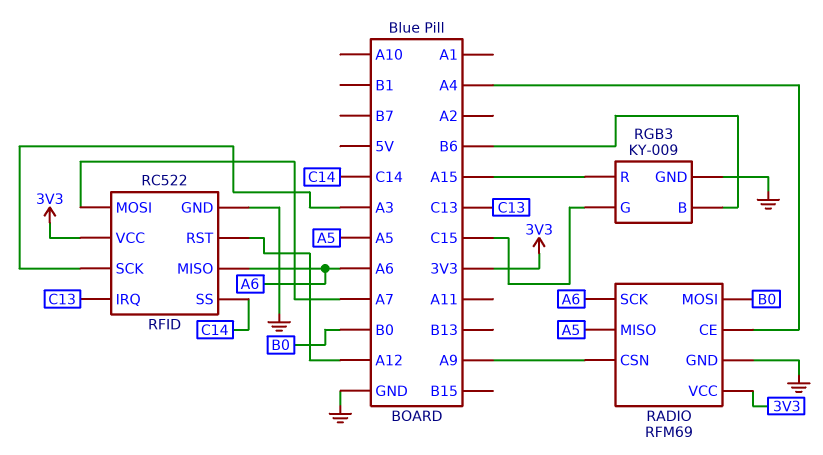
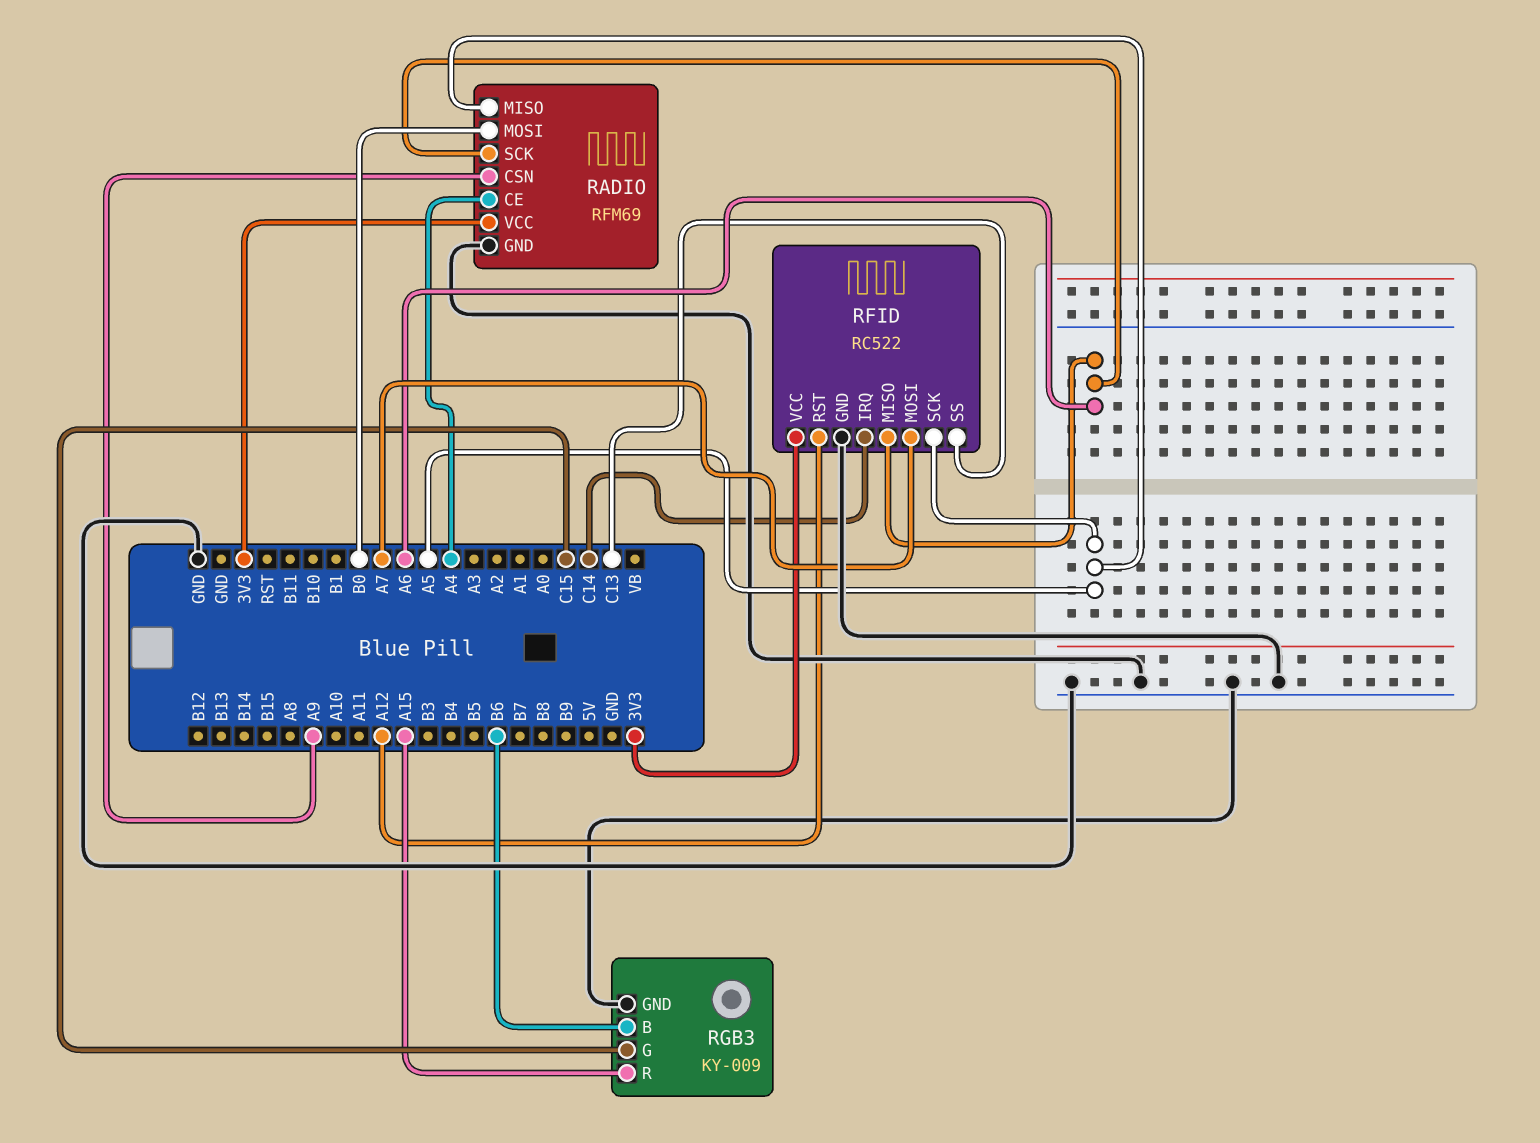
RFID pin IRQ: C13 -> C14
RFID pin SCK: A3 -> A5
RFID pin SS: C14 -> C13

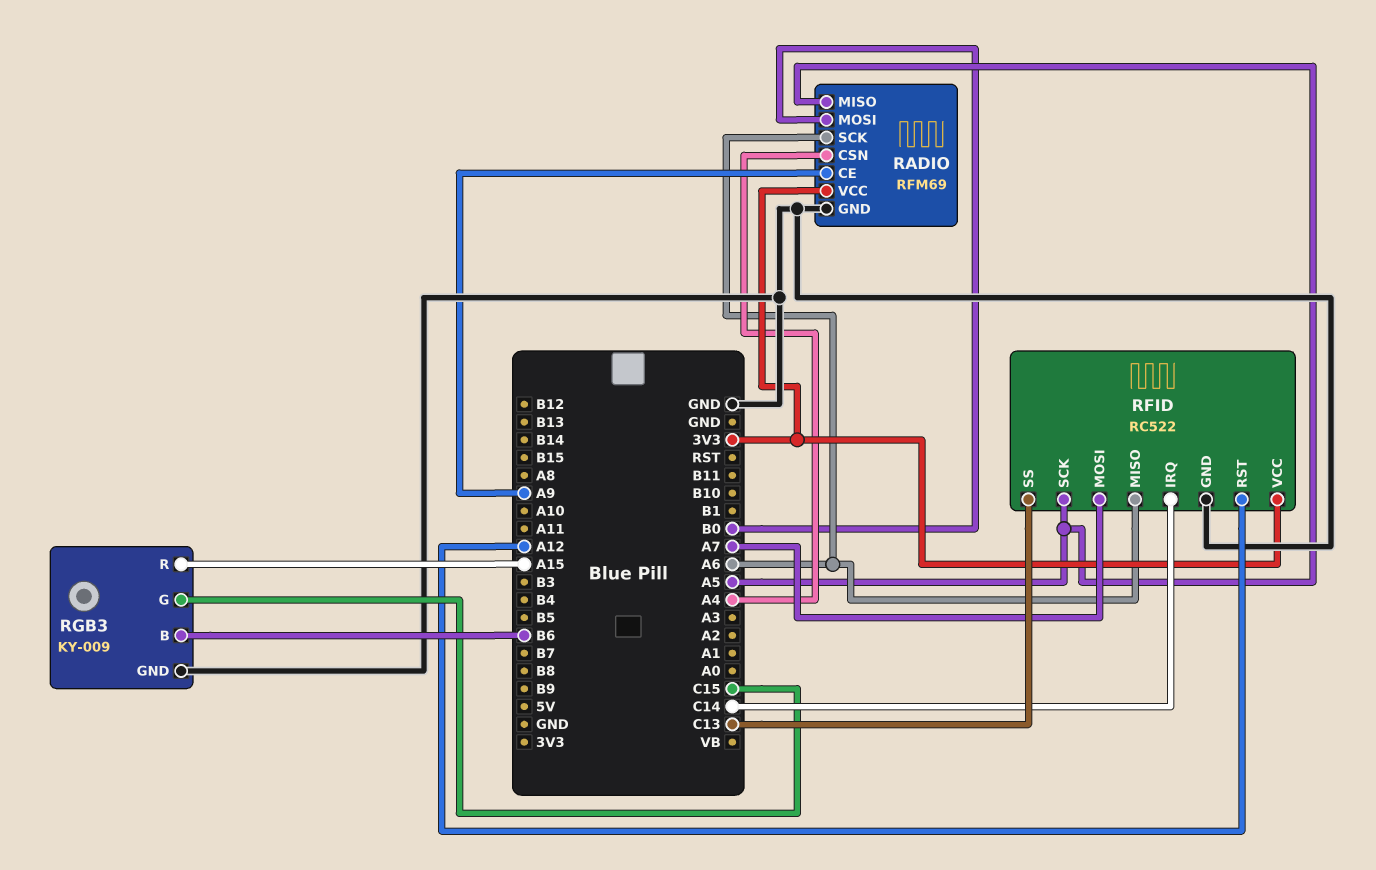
RADIO pin CE: A4 -> A9
RADIO pin CSN: A9 -> A4

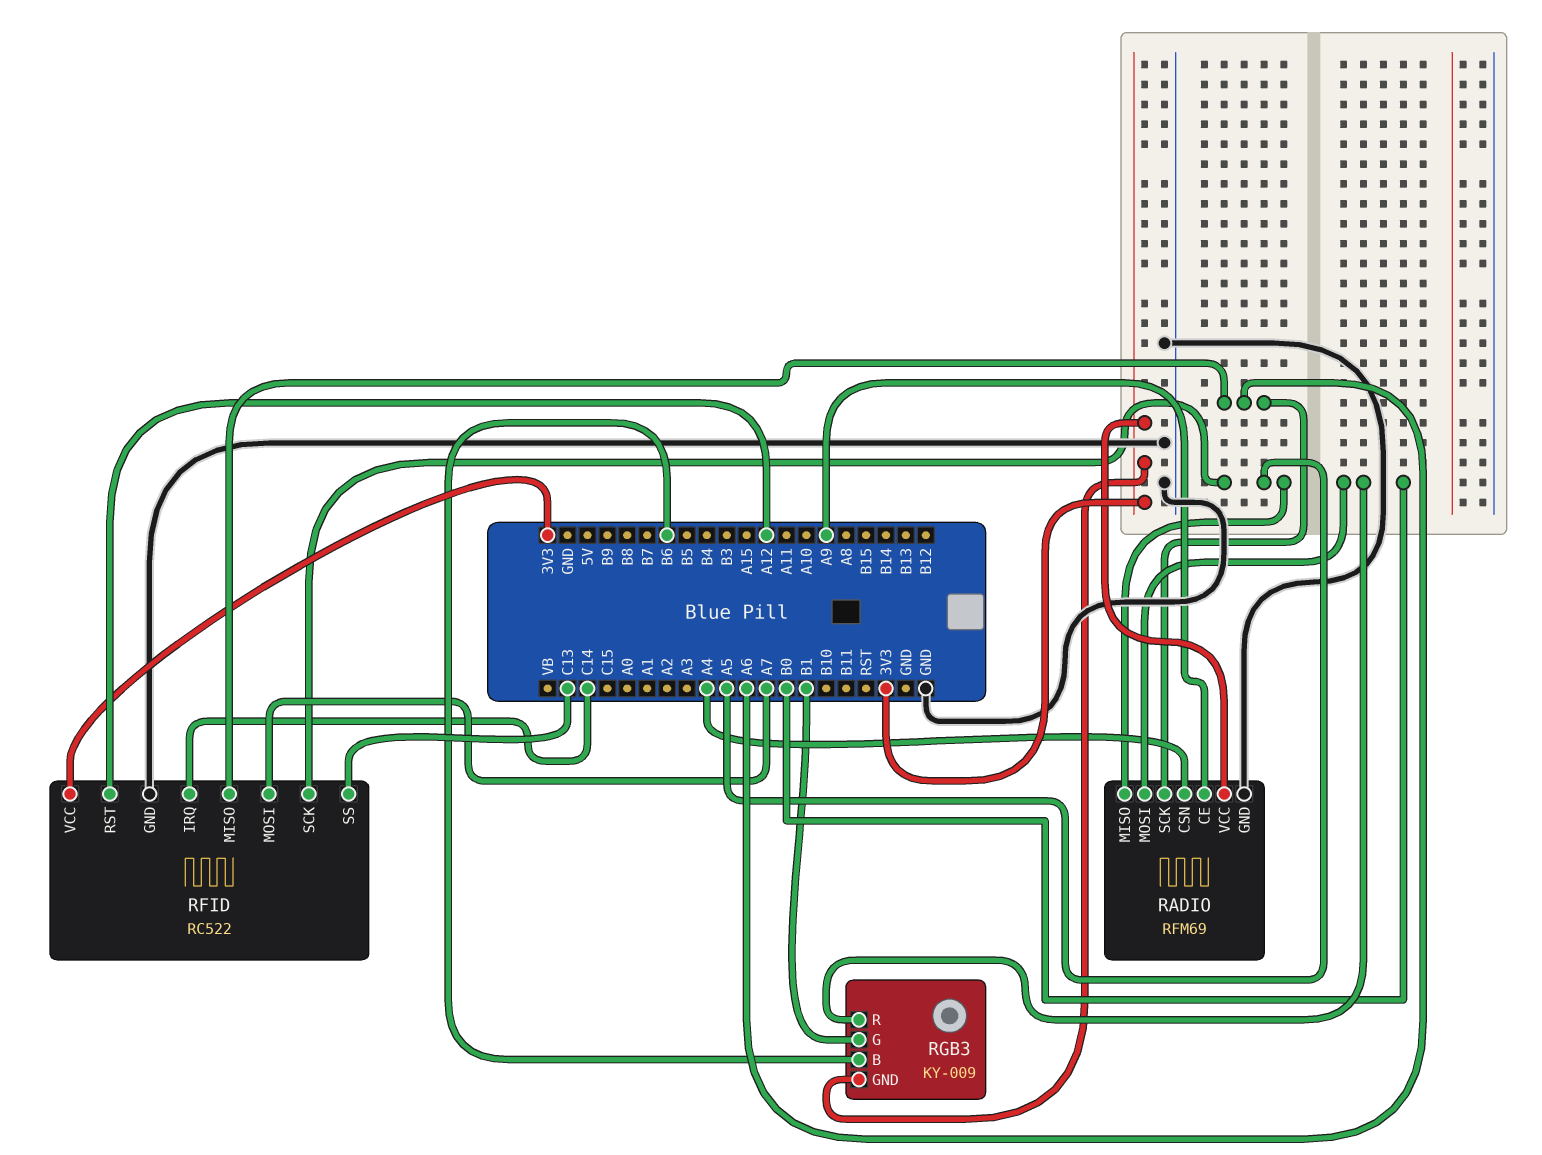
RGB3 pin G: C15 -> B1
RGB3 pin GND: GND -> 3V3
RGB3 pin R: A15 -> B0

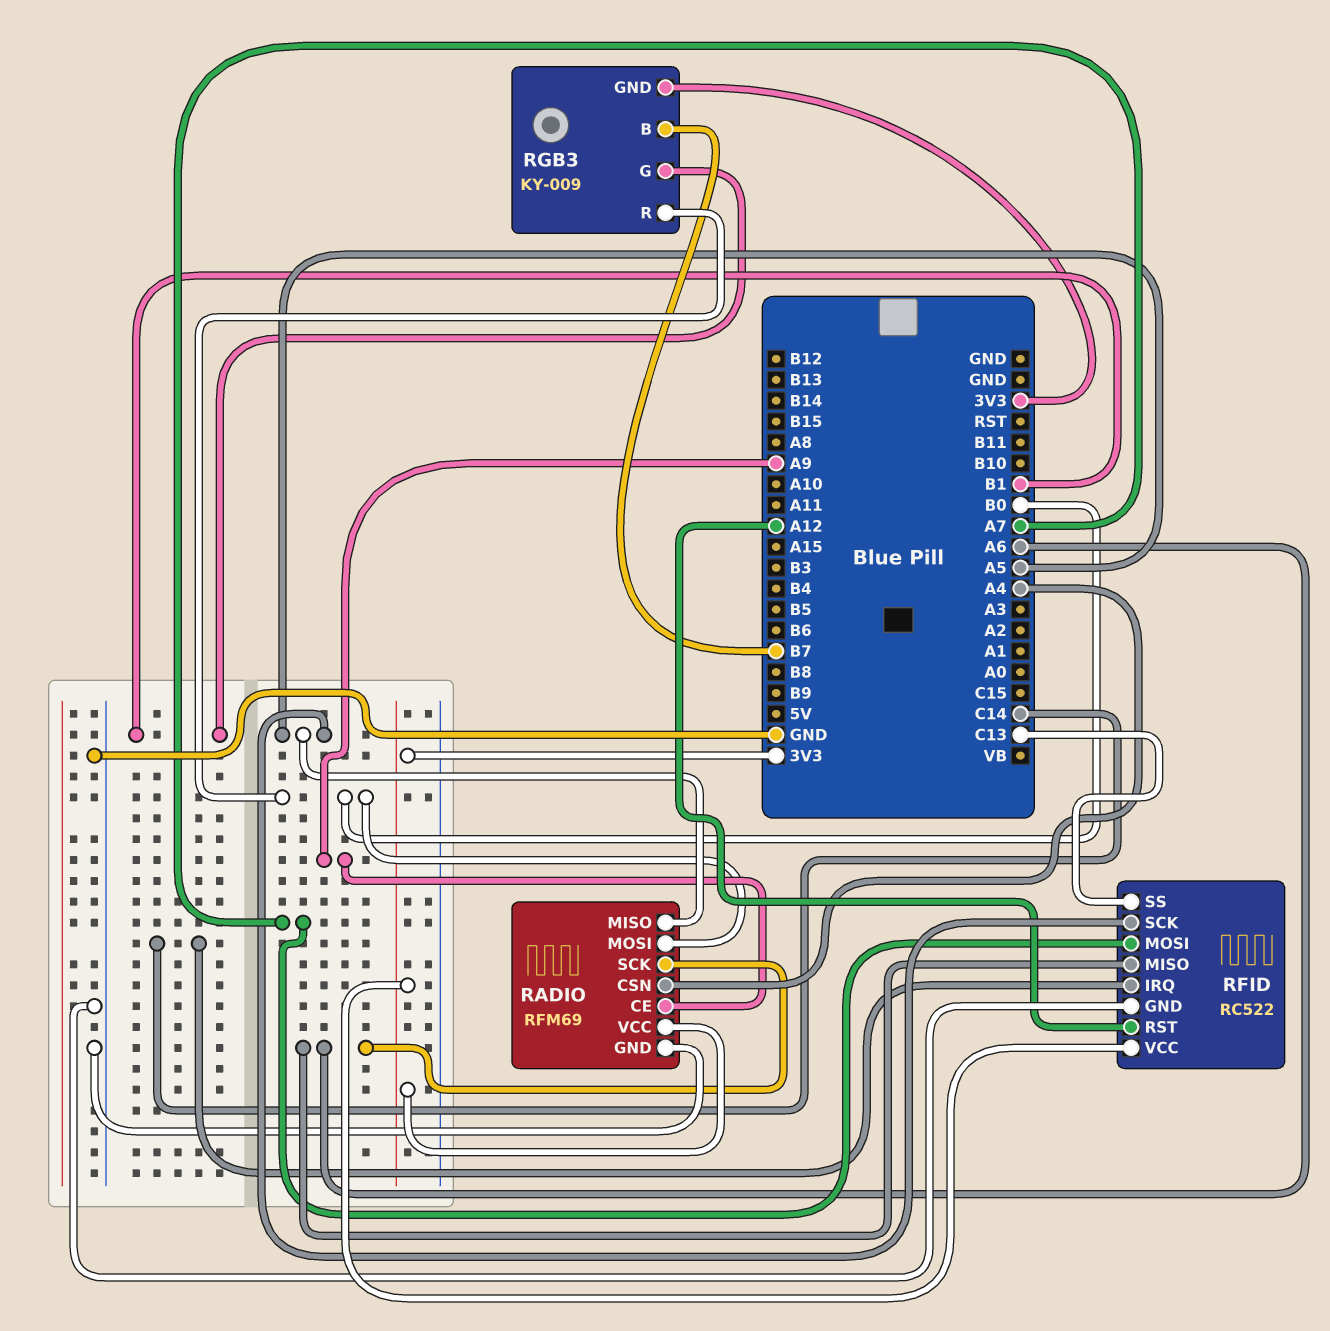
RGB3 pin B: B6 -> B7

